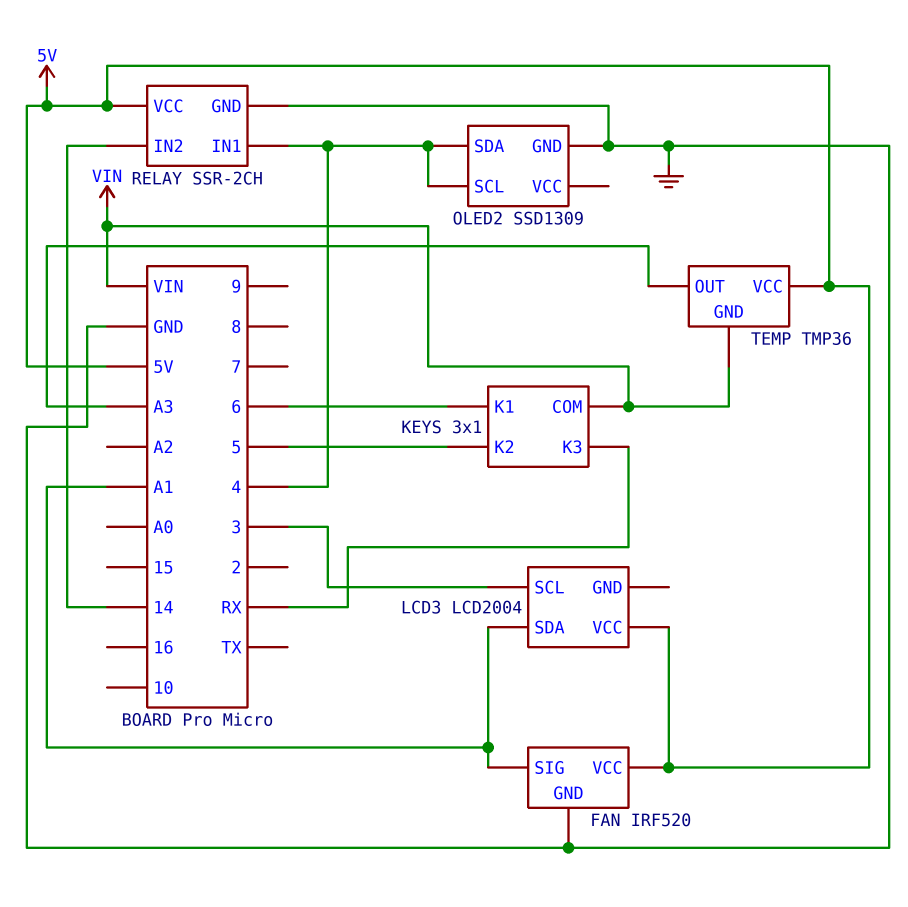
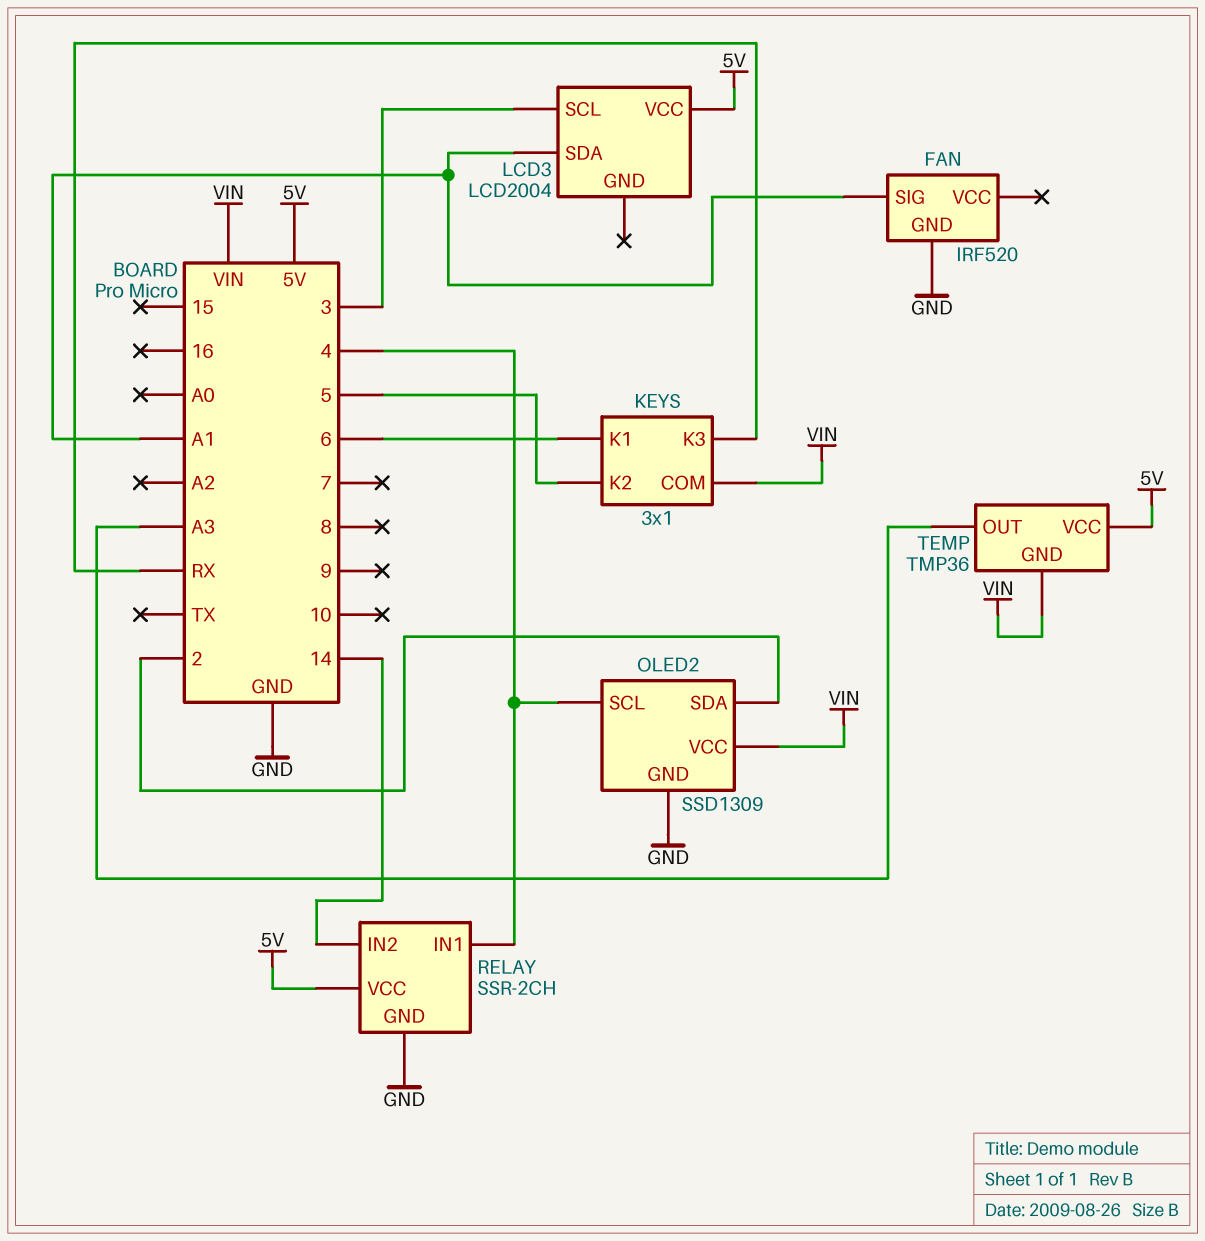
FAN pin VCC: 5V -> none
OLED2 pin SDA: 4 -> 2
OLED2 pin VCC: none -> VIN

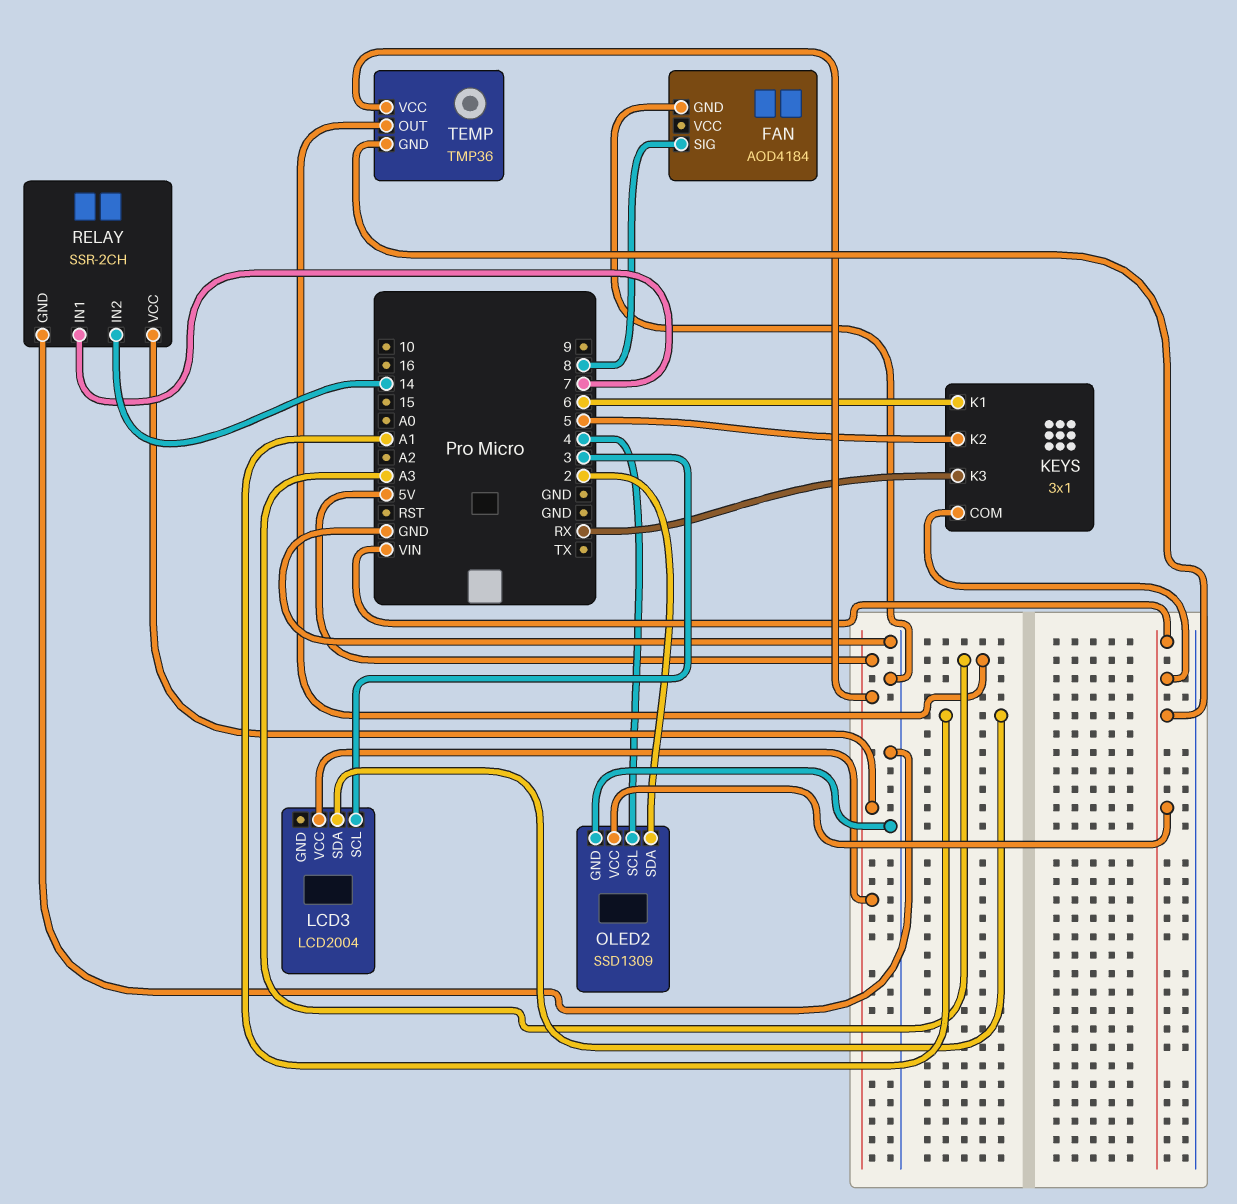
FAN: IRF520 -> AOD4184
FAN pin SIG: A1 -> 8
RELAY pin IN1: 4 -> 7

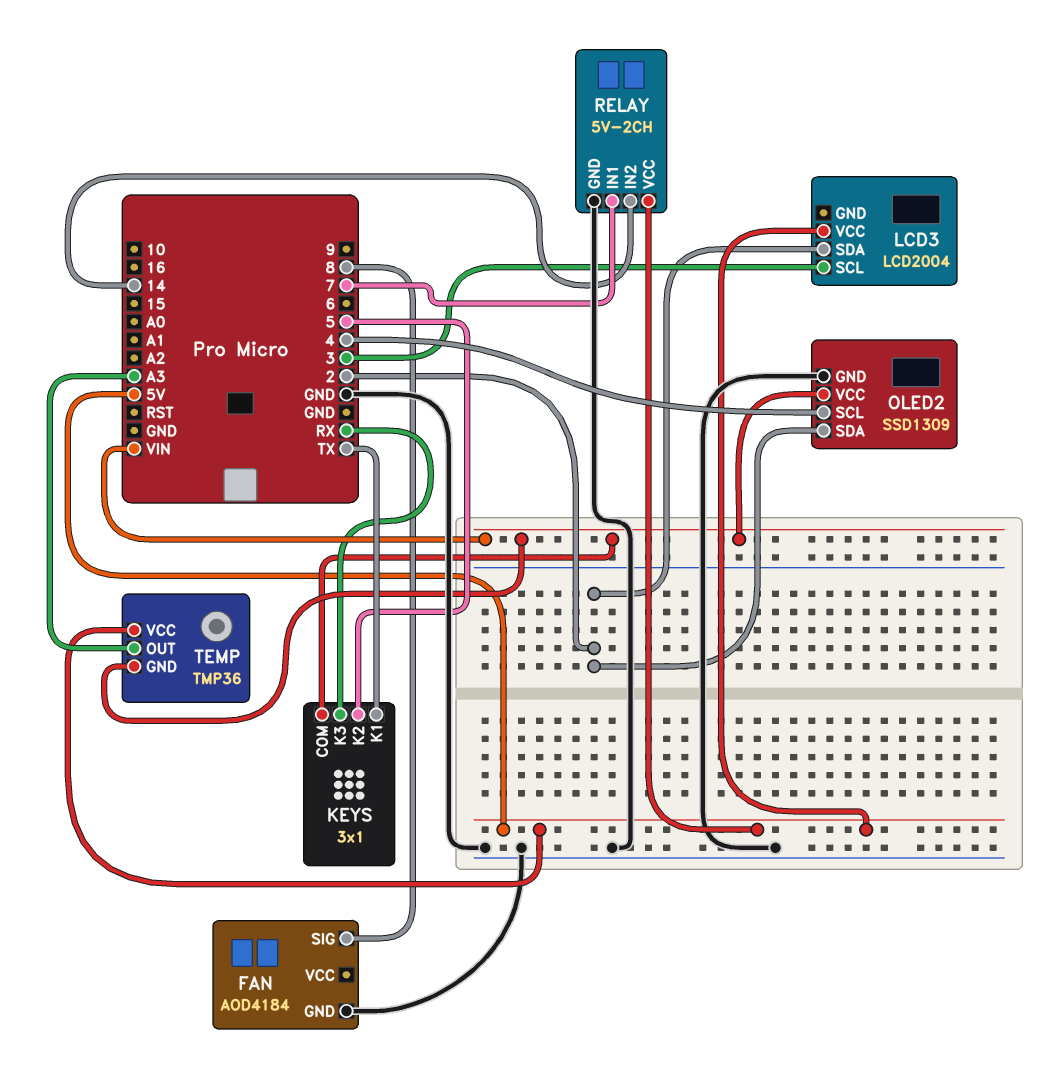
KEYS pin K1: 6 -> TX
LCD3 pin SDA: A1 -> 2
RELAY: SSR-2CH -> 5V-2CH

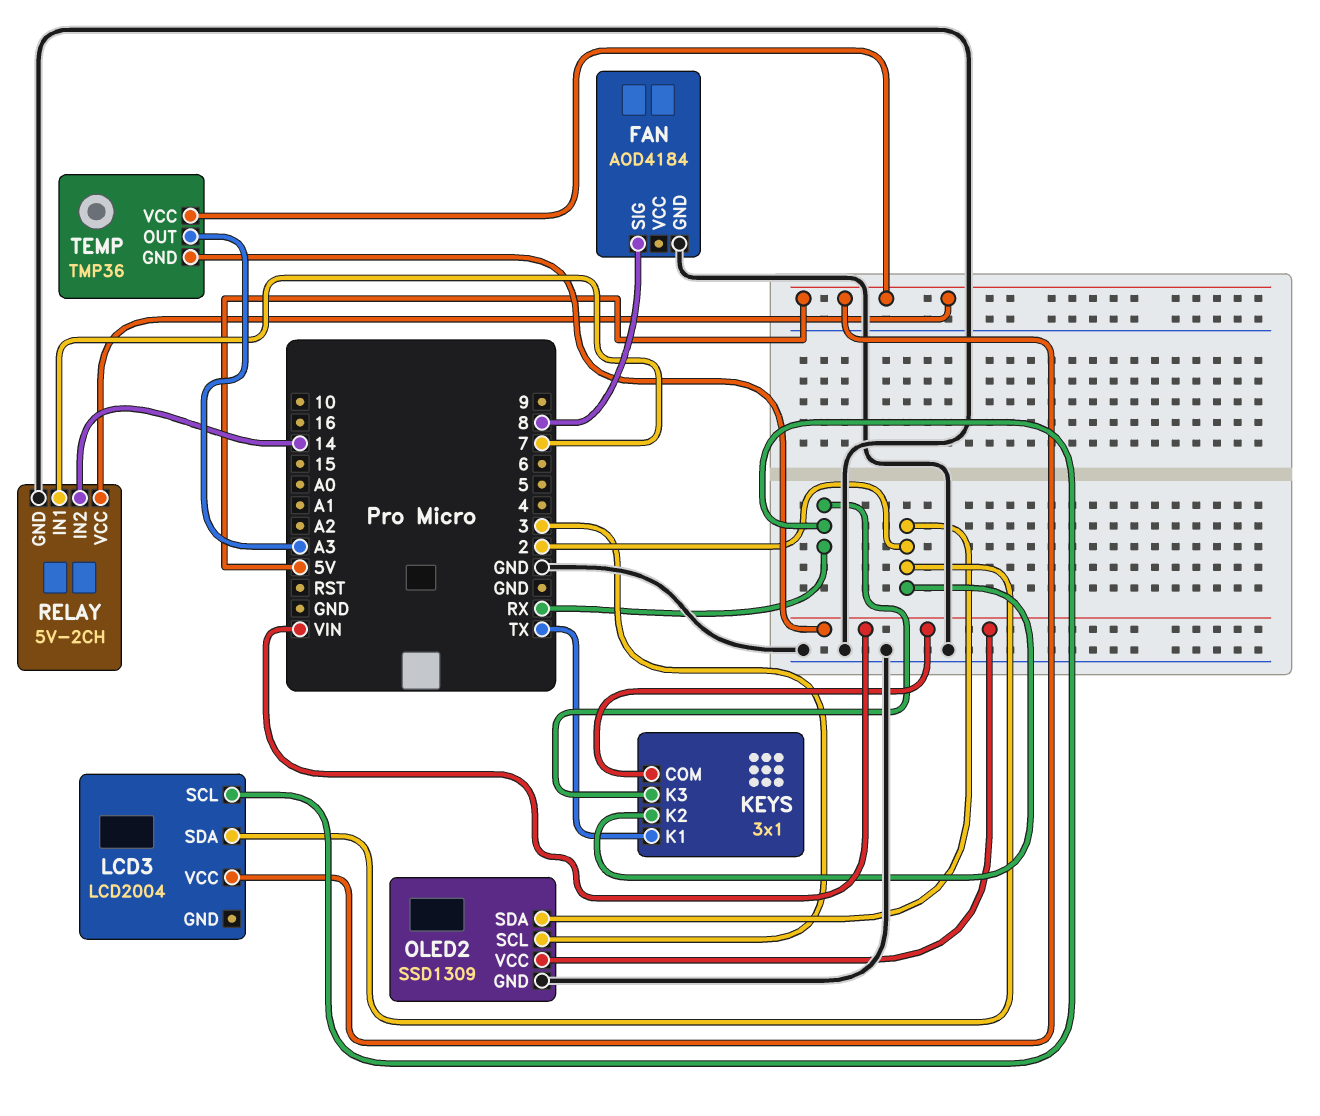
KEYS pin K2: 5 -> 2
LCD3 pin SCL: 3 -> RX
OLED2 pin SCL: 4 -> 3

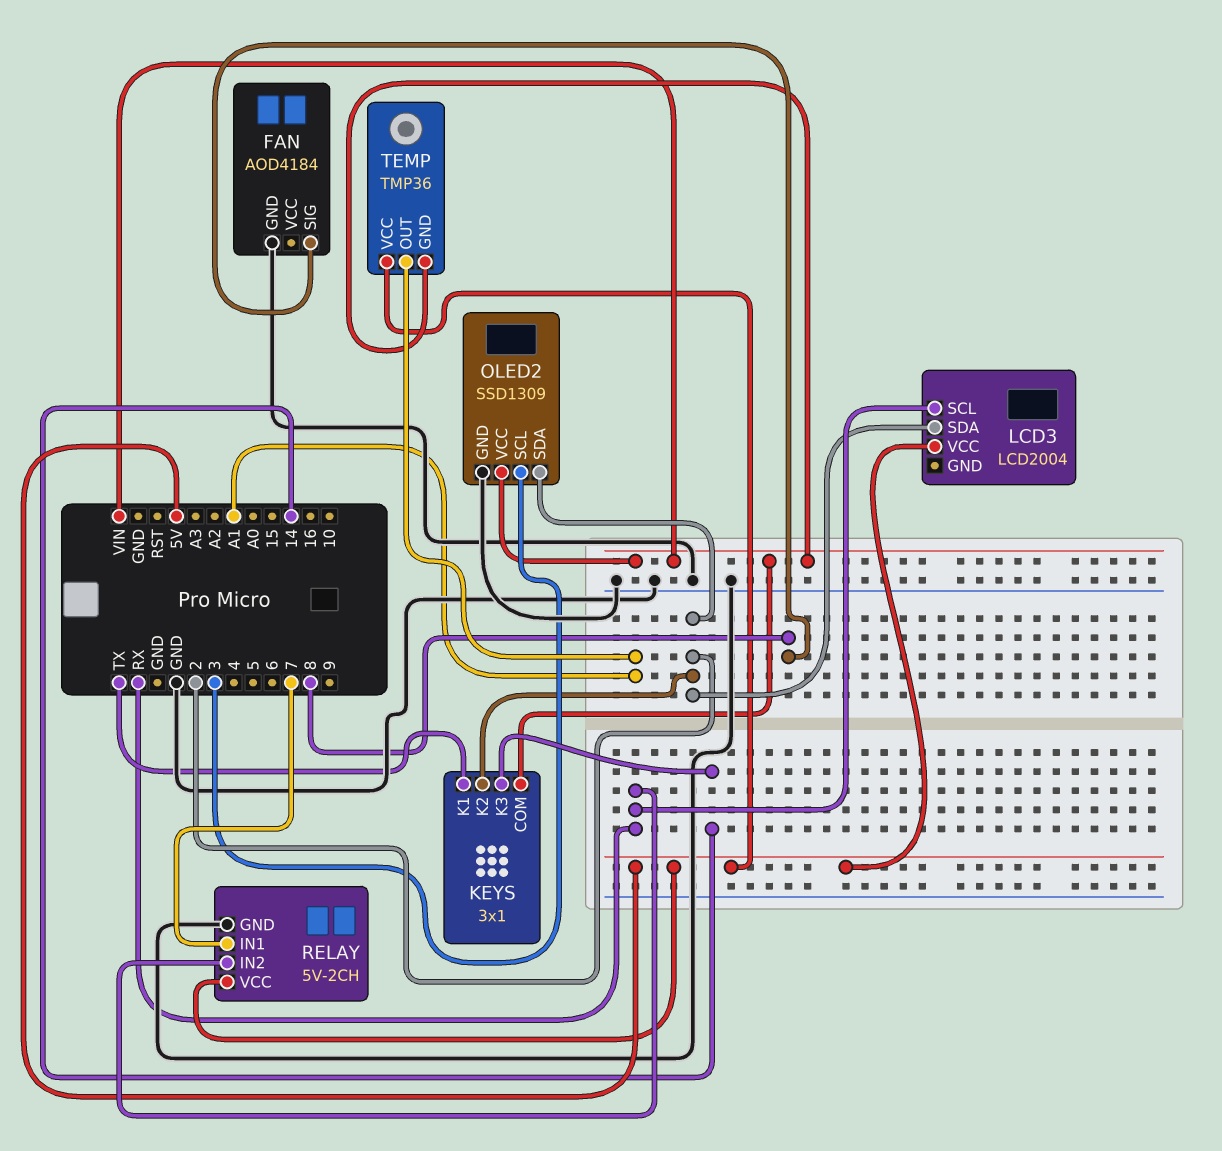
KEYS pin K3: RX -> 14
RELAY pin IN2: 14 -> RX
TEMP pin OUT: A3 -> A1

